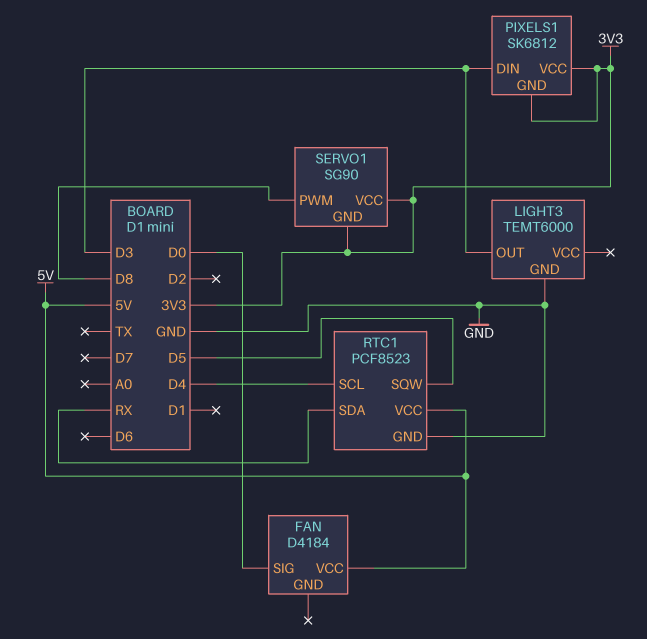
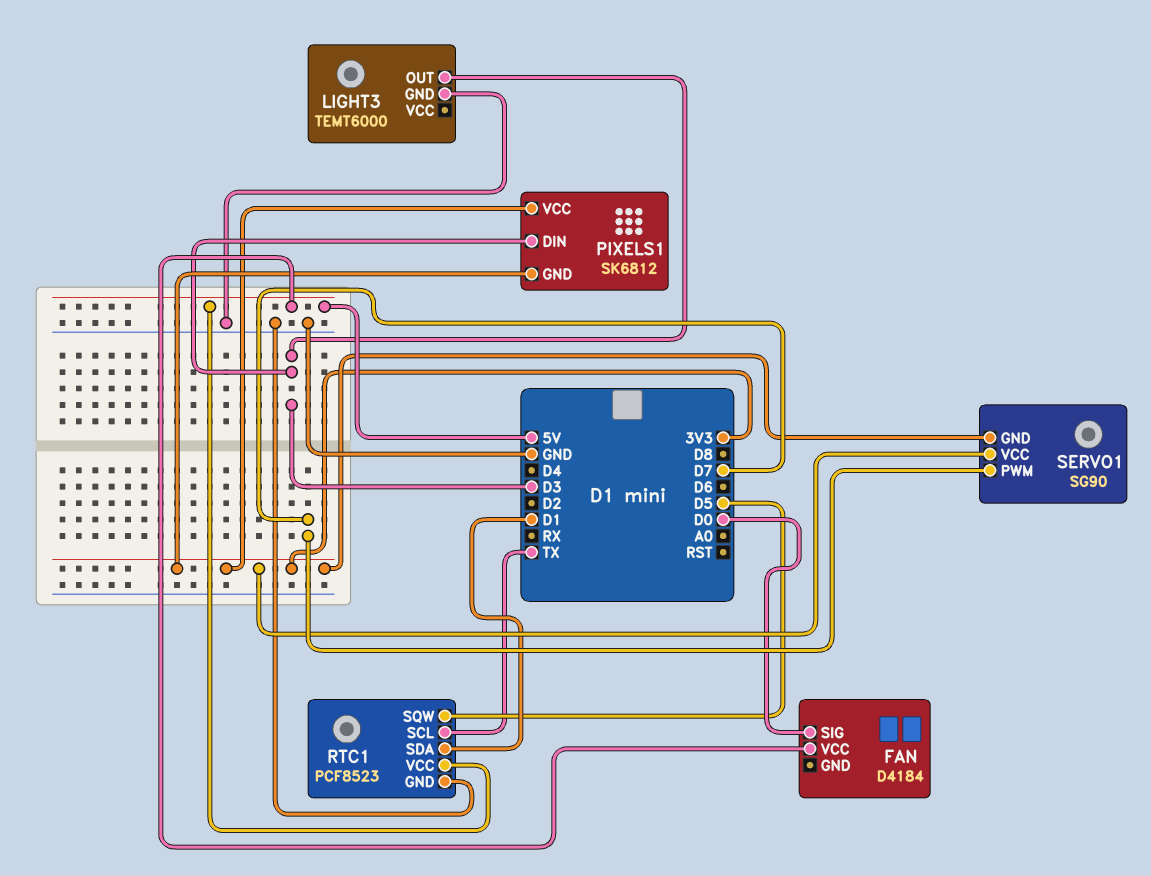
RTC1 pin SCL: D4 -> TX
RTC1 pin SDA: RX -> D1
SERVO1 pin PWM: D8 -> D7

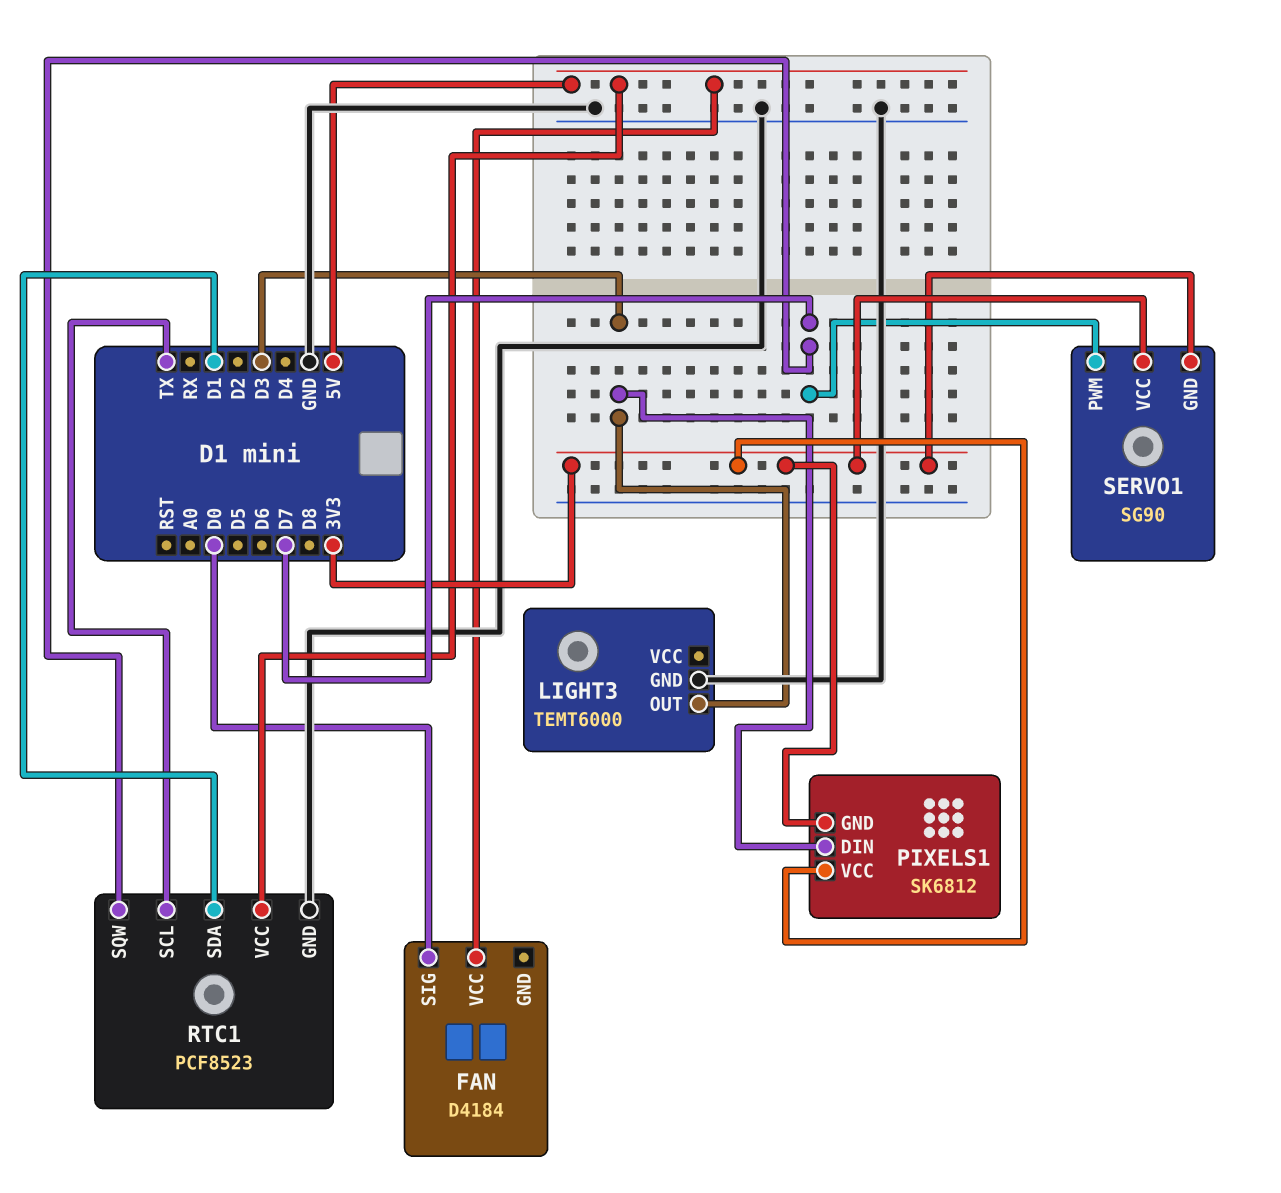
RTC1 pin SQW: D5 -> D7

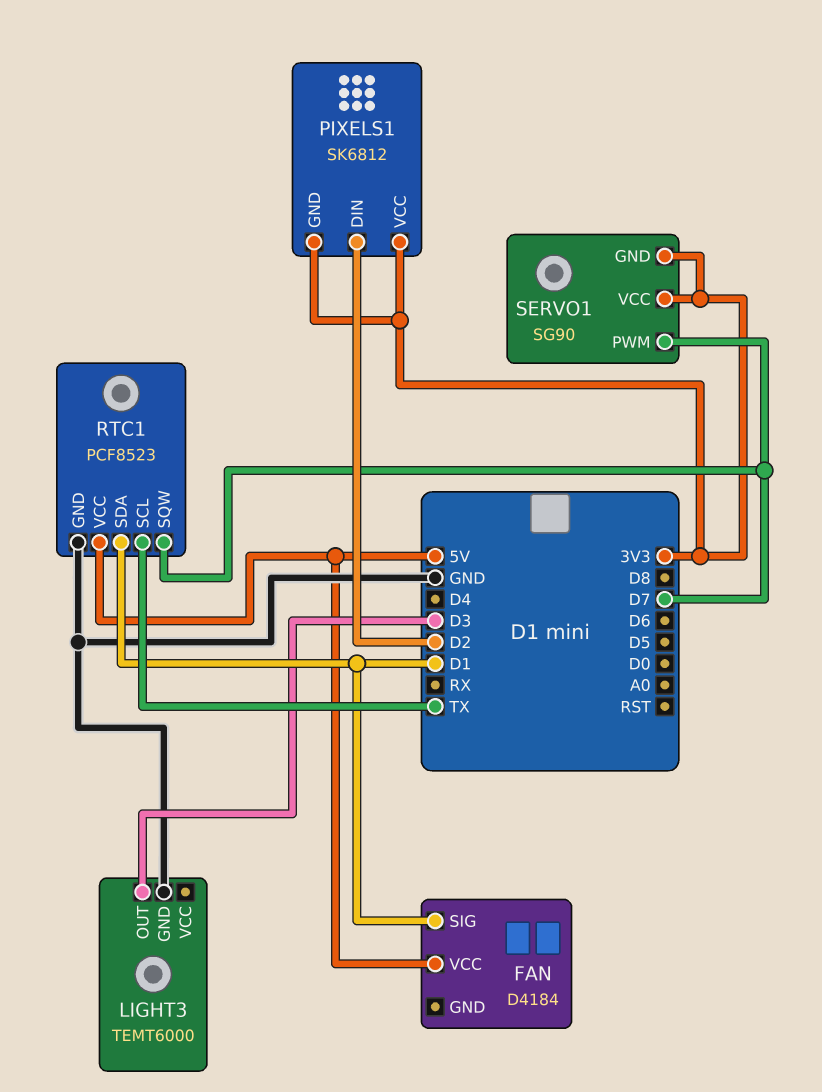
FAN pin SIG: D0 -> D1
PIXELS1 pin DIN: D3 -> D2

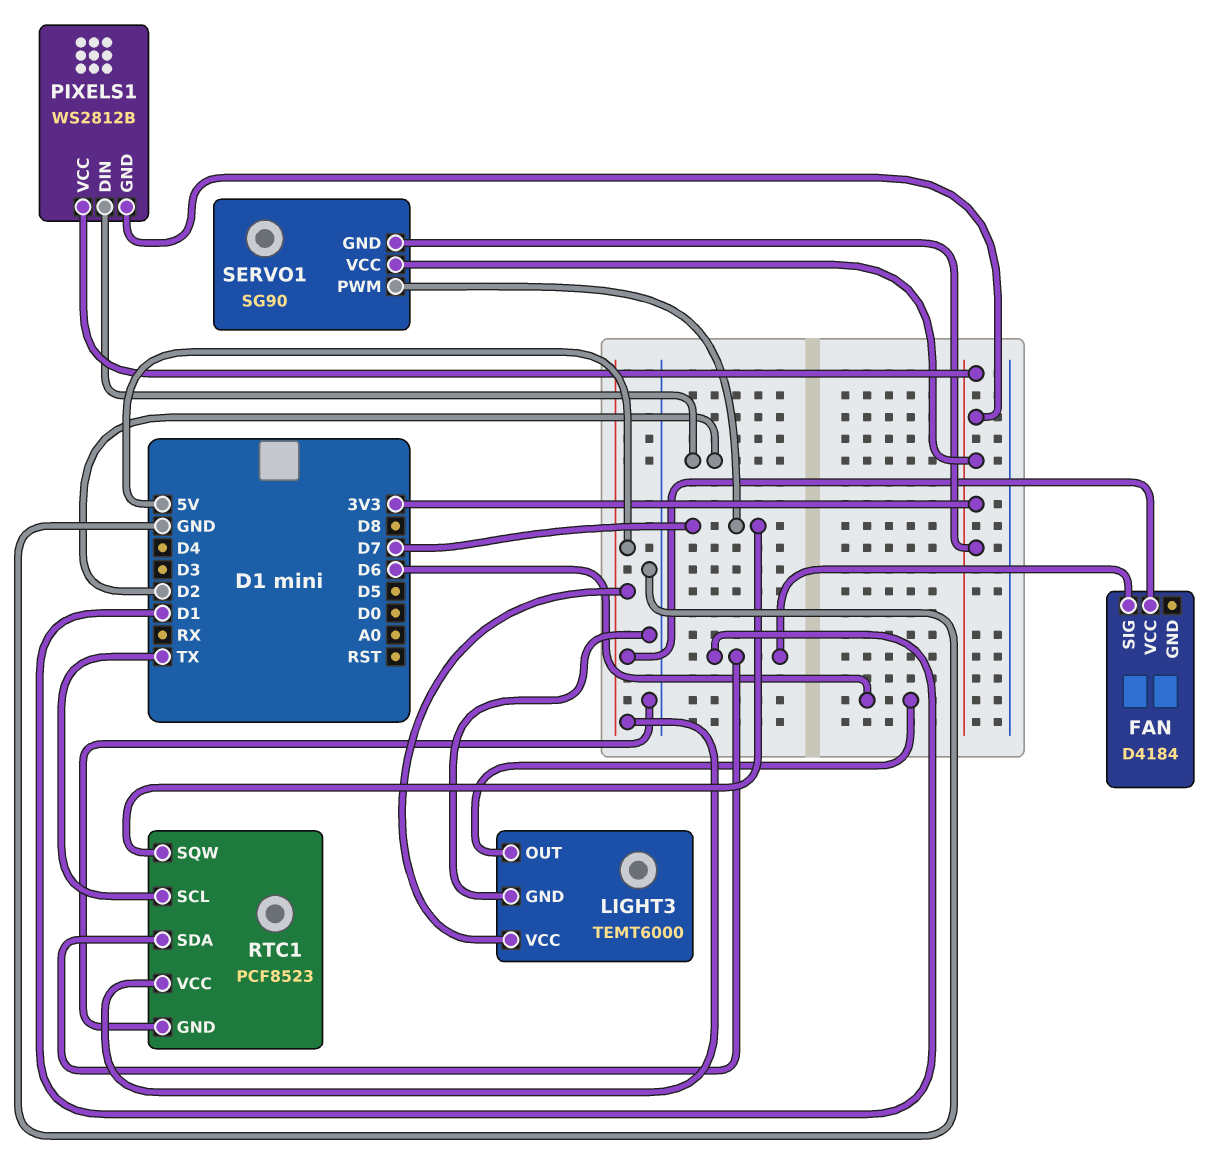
LIGHT3 pin OUT: D3 -> D6
LIGHT3 pin VCC: none -> 5V
PIXELS1: SK6812 -> WS2812B

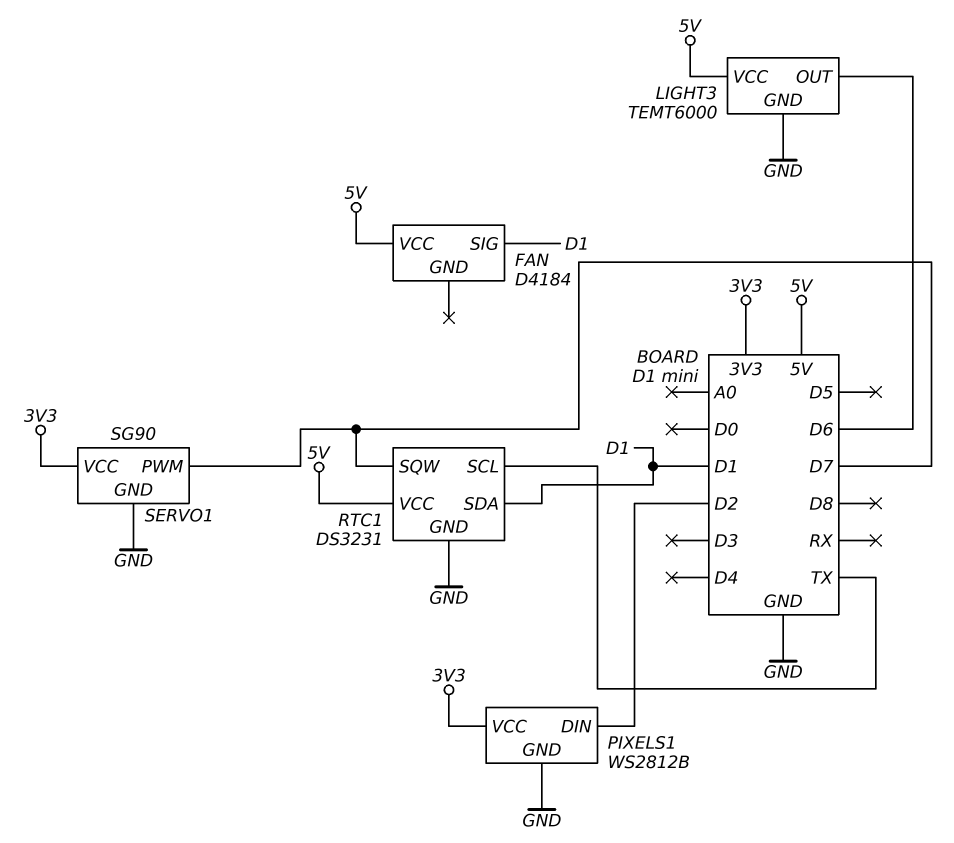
PIXELS1 pin GND: 3V3 -> GND
RTC1: PCF8523 -> DS3231
SERVO1 pin GND: 3V3 -> GND

